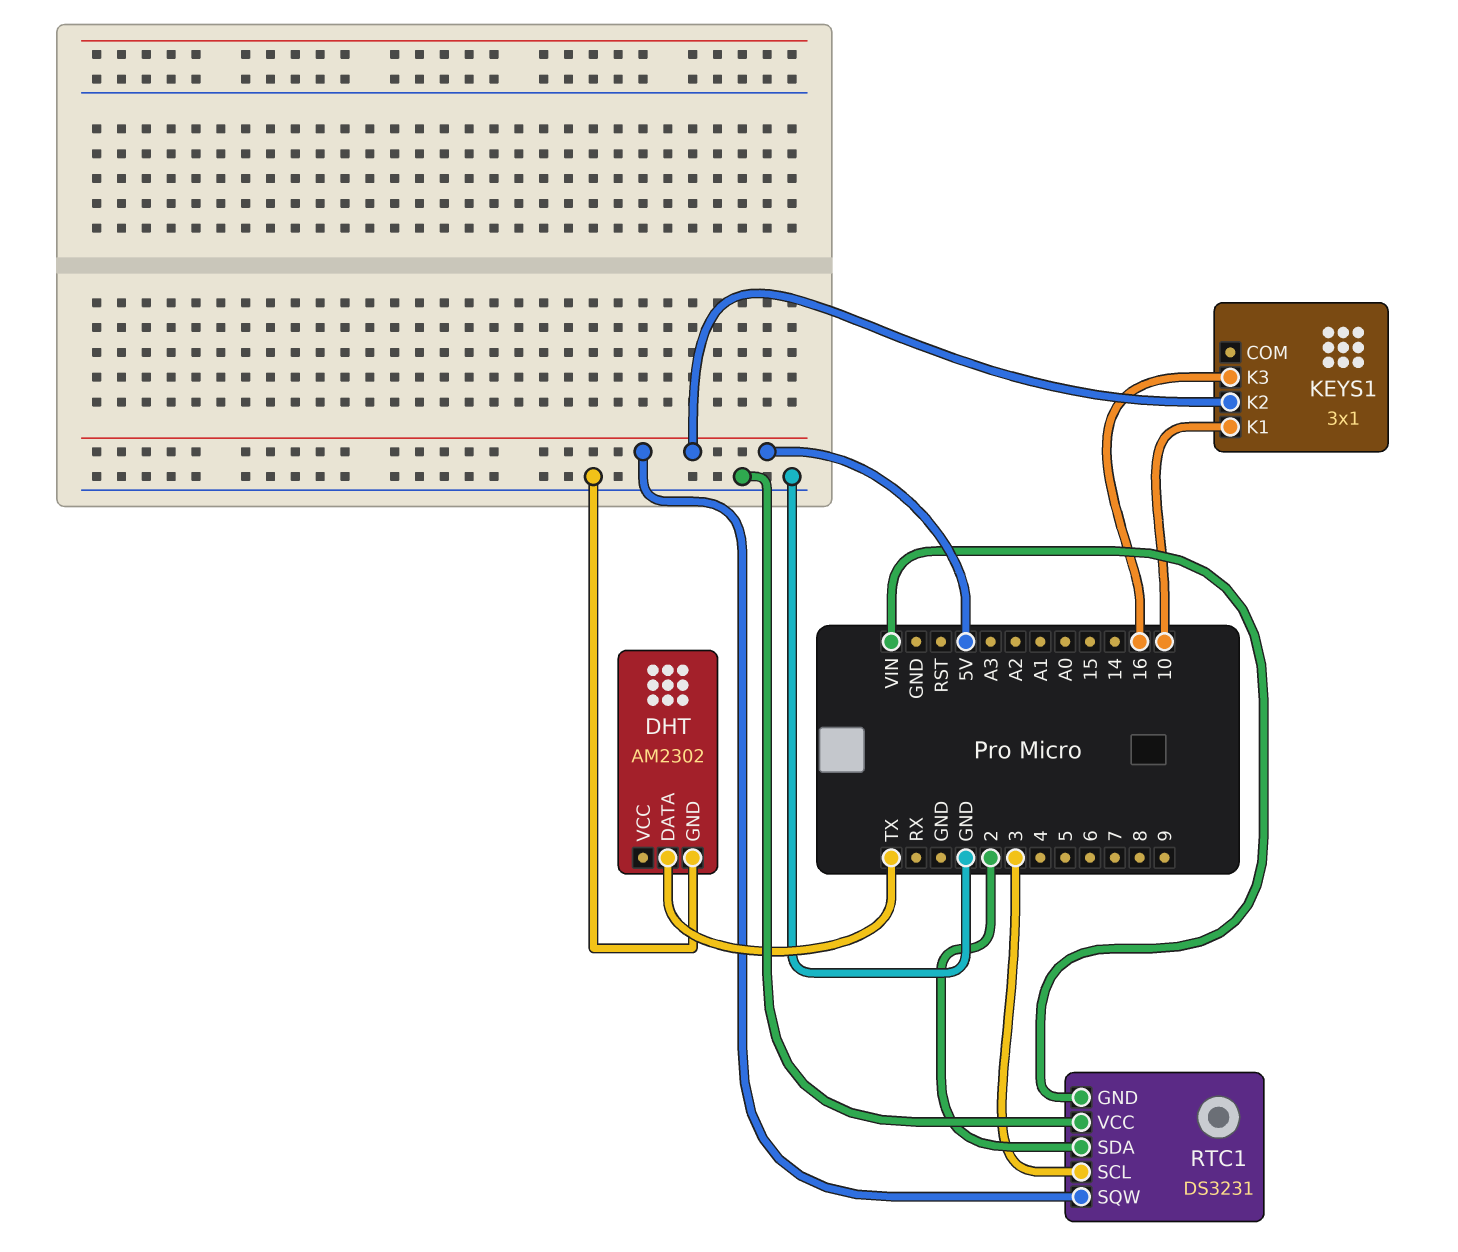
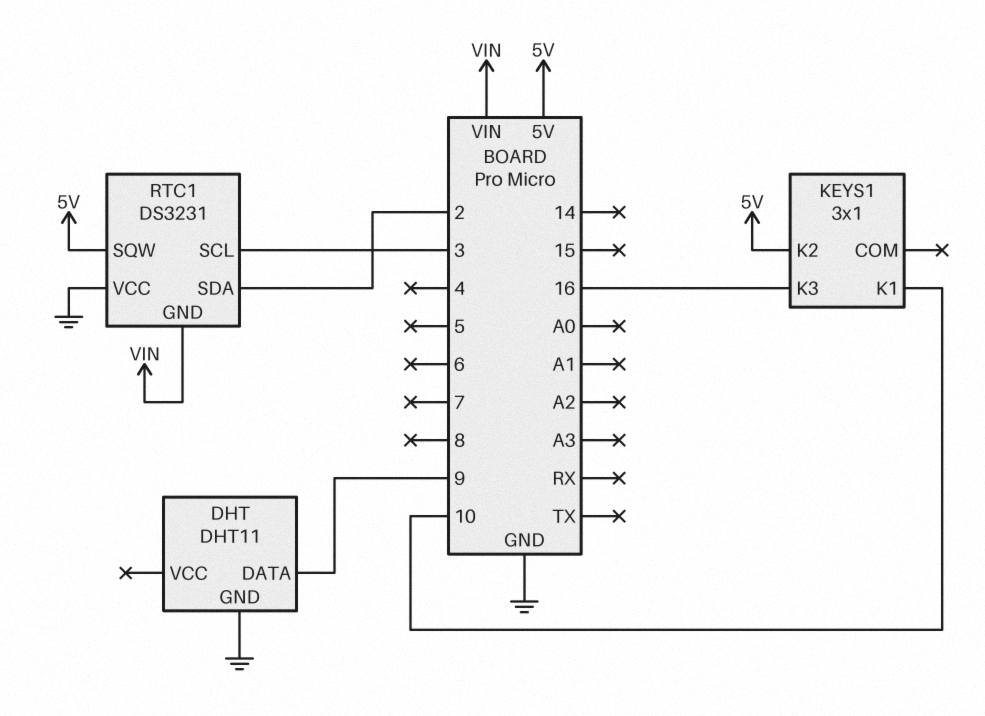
DHT: AM2302 -> DHT11
DHT pin DATA: TX -> 9

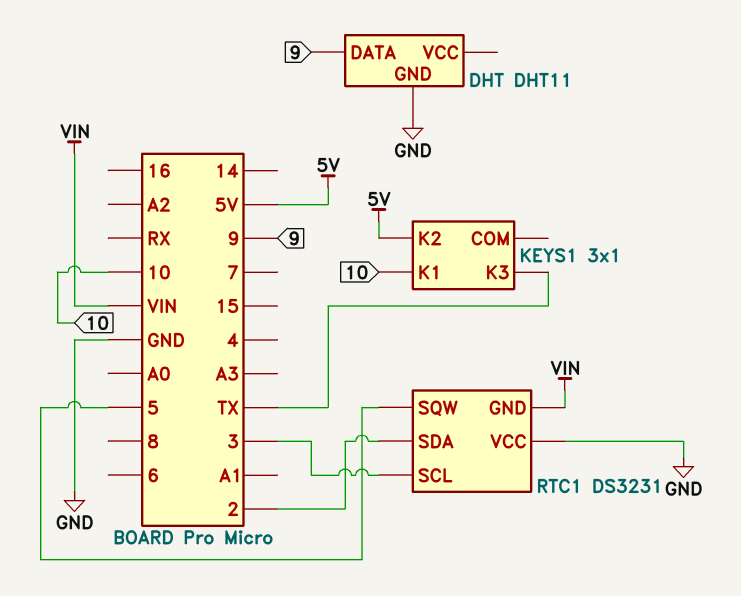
KEYS1 pin K3: 16 -> TX
RTC1 pin SQW: 5V -> 5

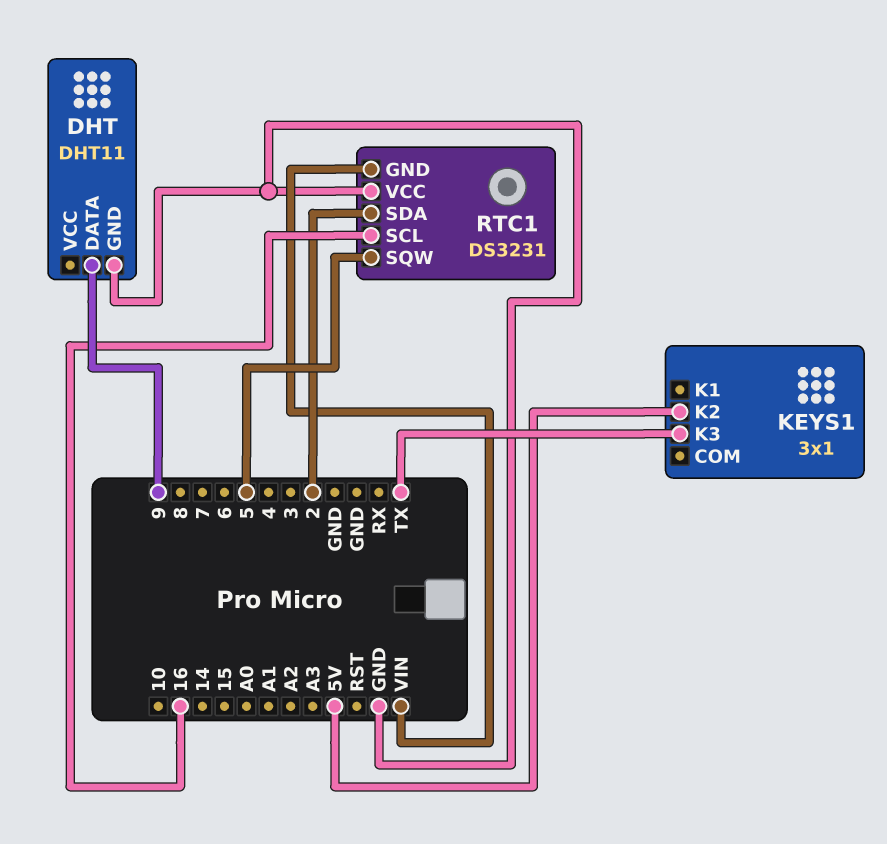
KEYS1 pin K1: 10 -> none
RTC1 pin SCL: 3 -> 16

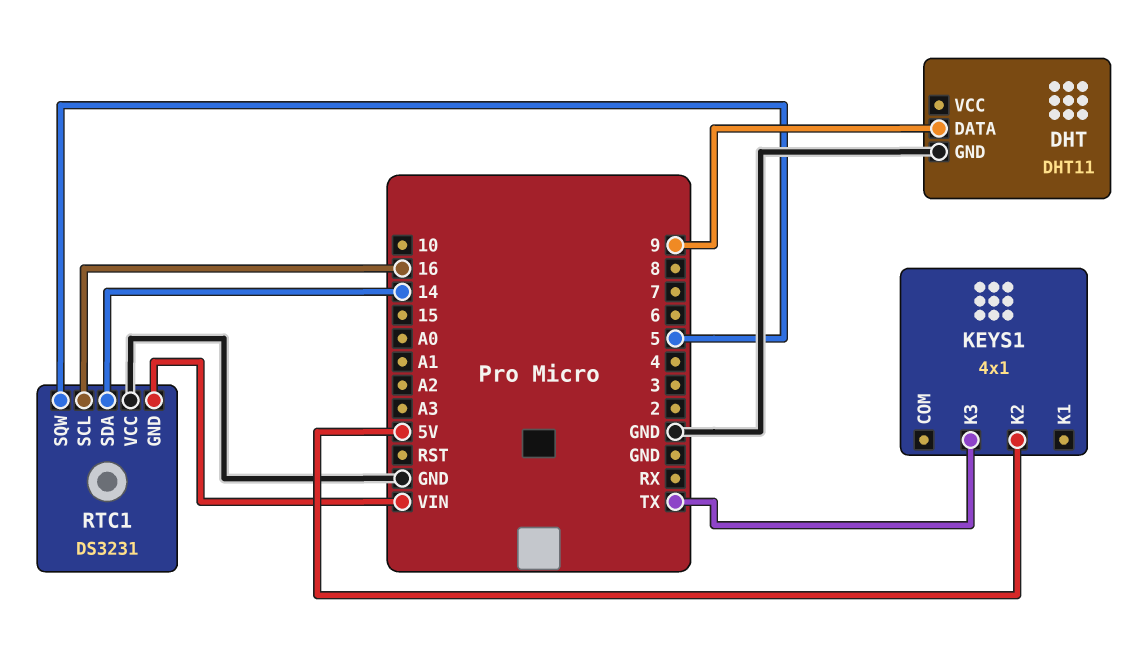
KEYS1: 3x1 -> 4x1
RTC1 pin SDA: 2 -> 14

